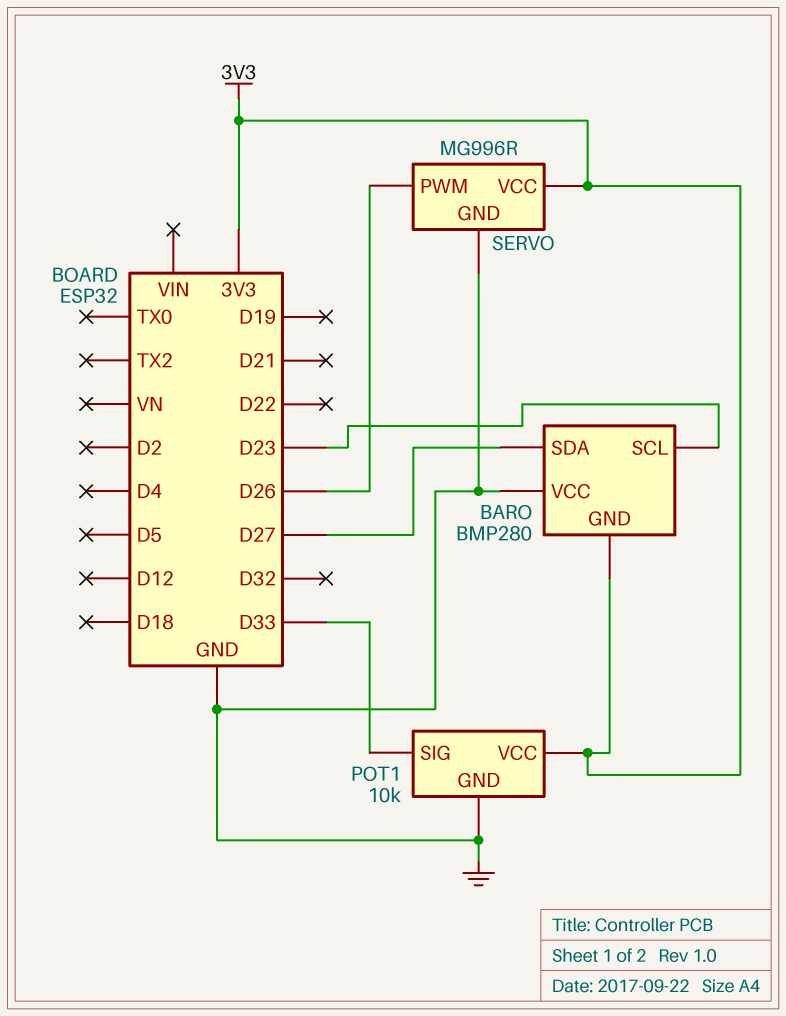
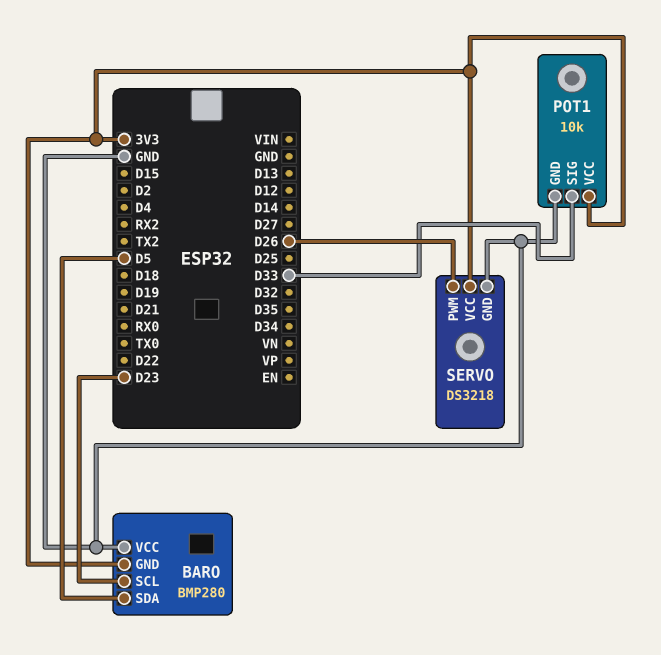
BARO pin SDA: D27 -> D5
SERVO: MG996R -> DS3218

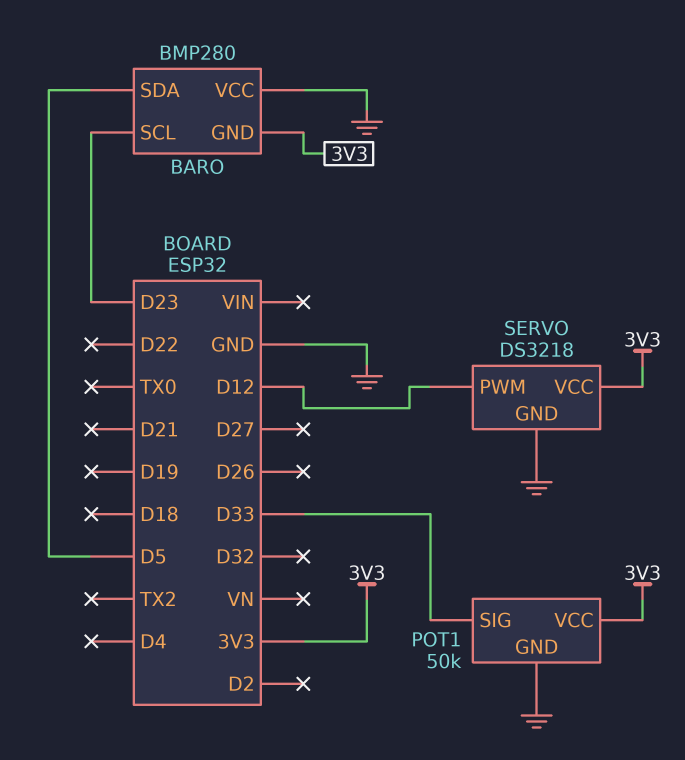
POT1: 10k -> 50k
SERVO pin PWM: D26 -> D12

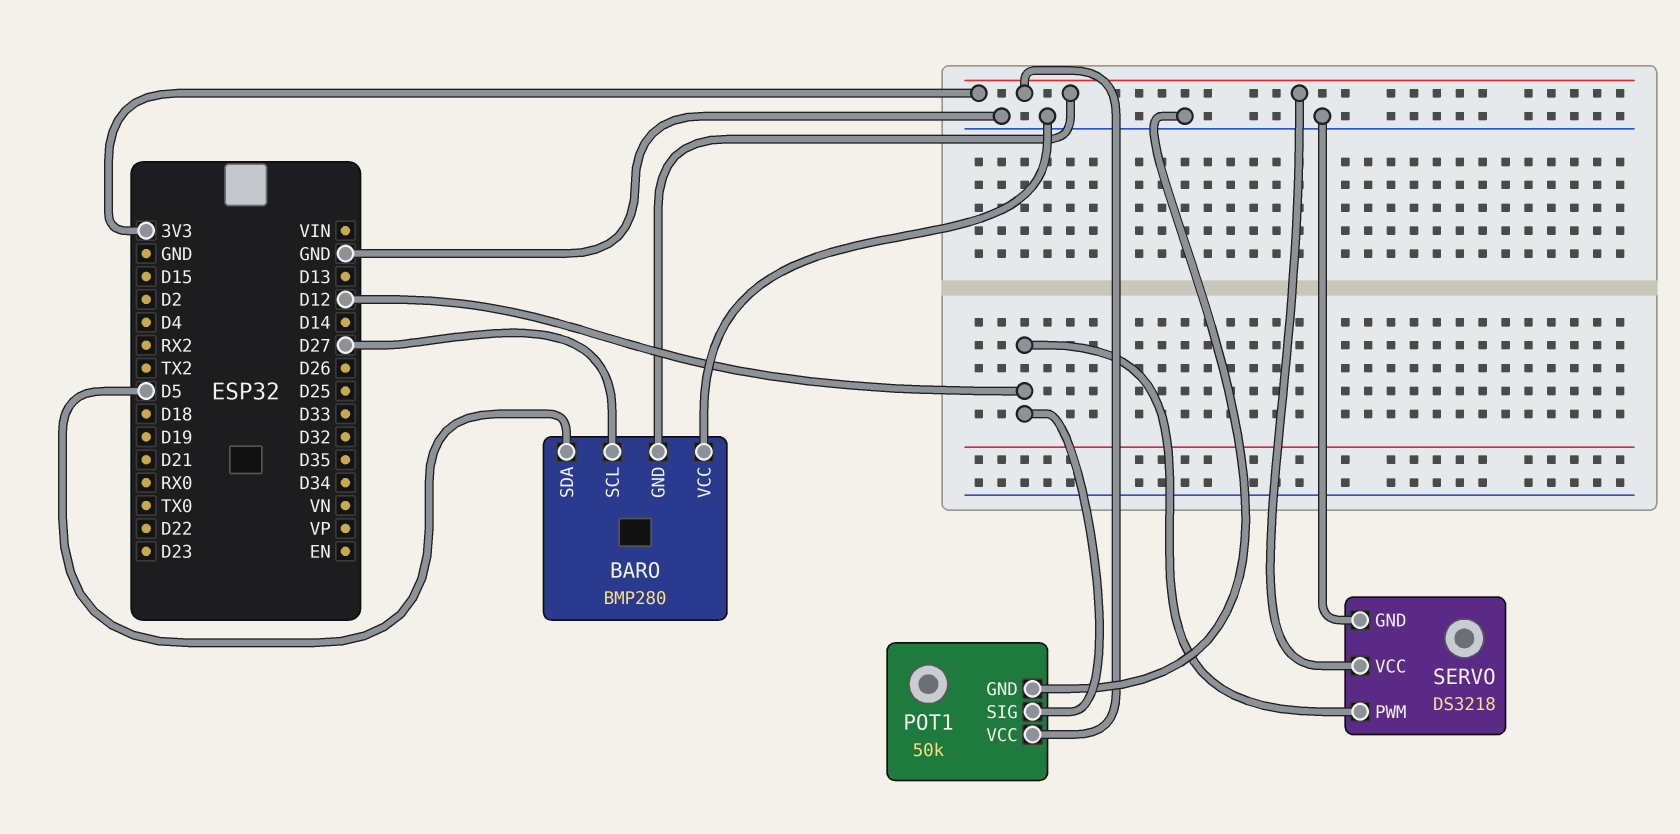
BARO pin SCL: D23 -> D27
POT1 pin SIG: D33 -> D12

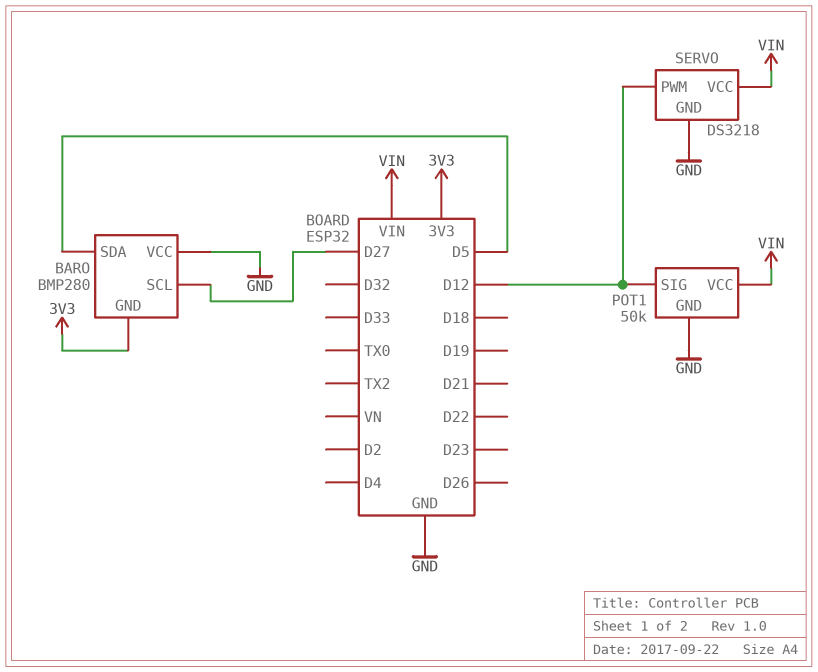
POT1 pin VCC: 3V3 -> VIN
SERVO pin VCC: 3V3 -> VIN

